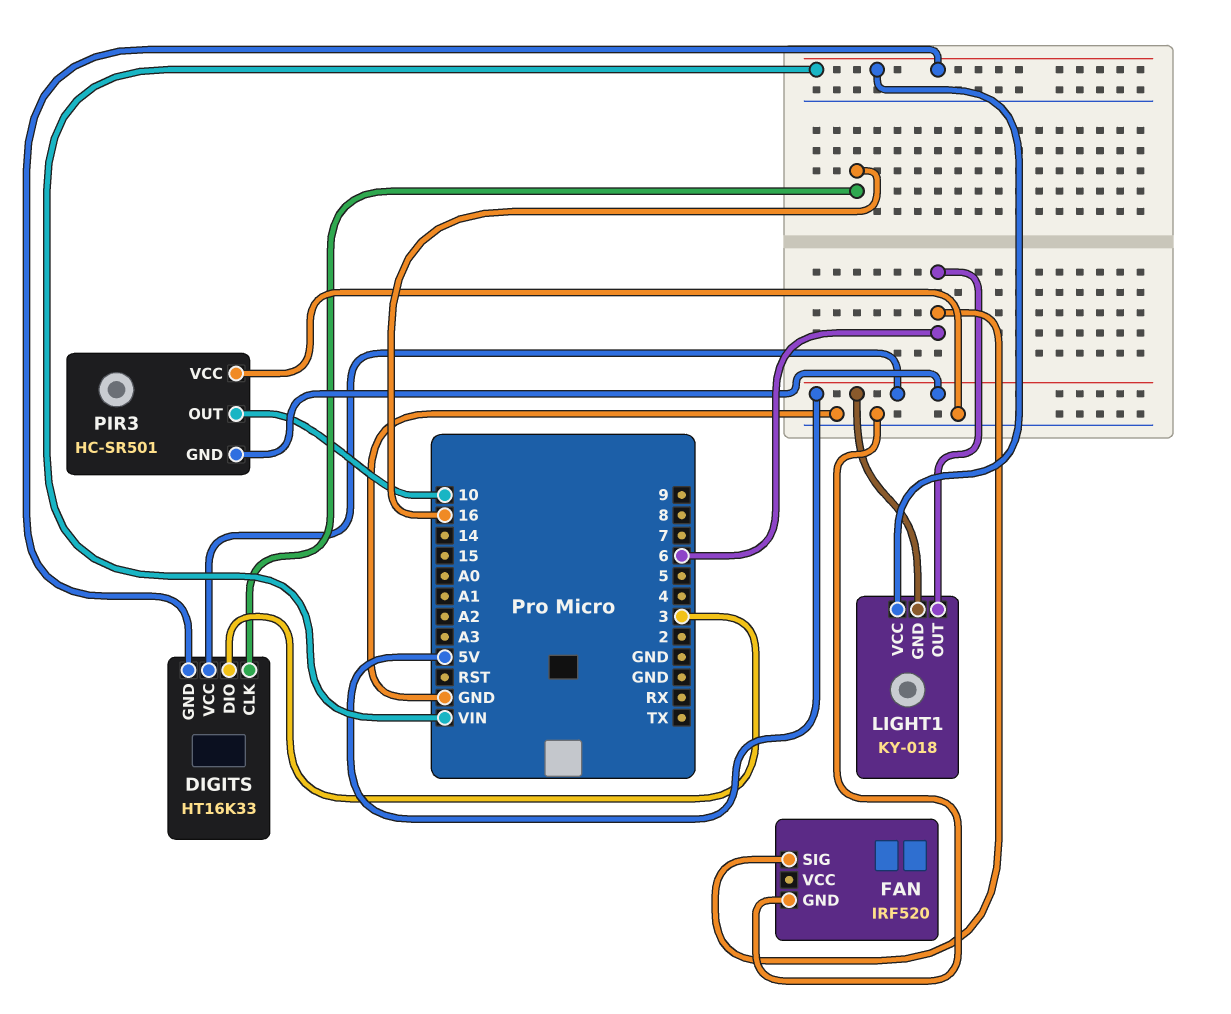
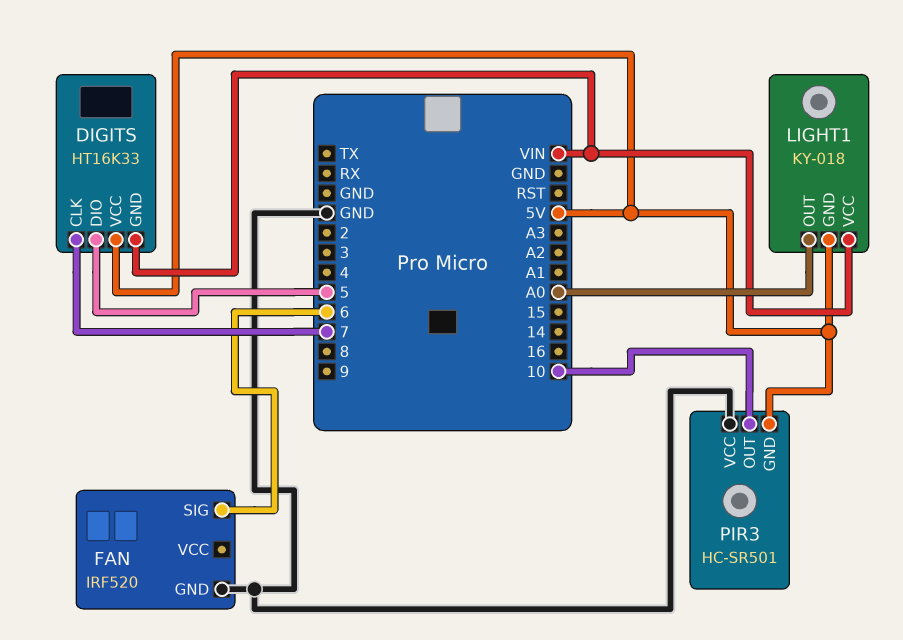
DIGITS pin CLK: 16 -> 7
DIGITS pin DIO: 3 -> 5
LIGHT1 pin OUT: 6 -> A0

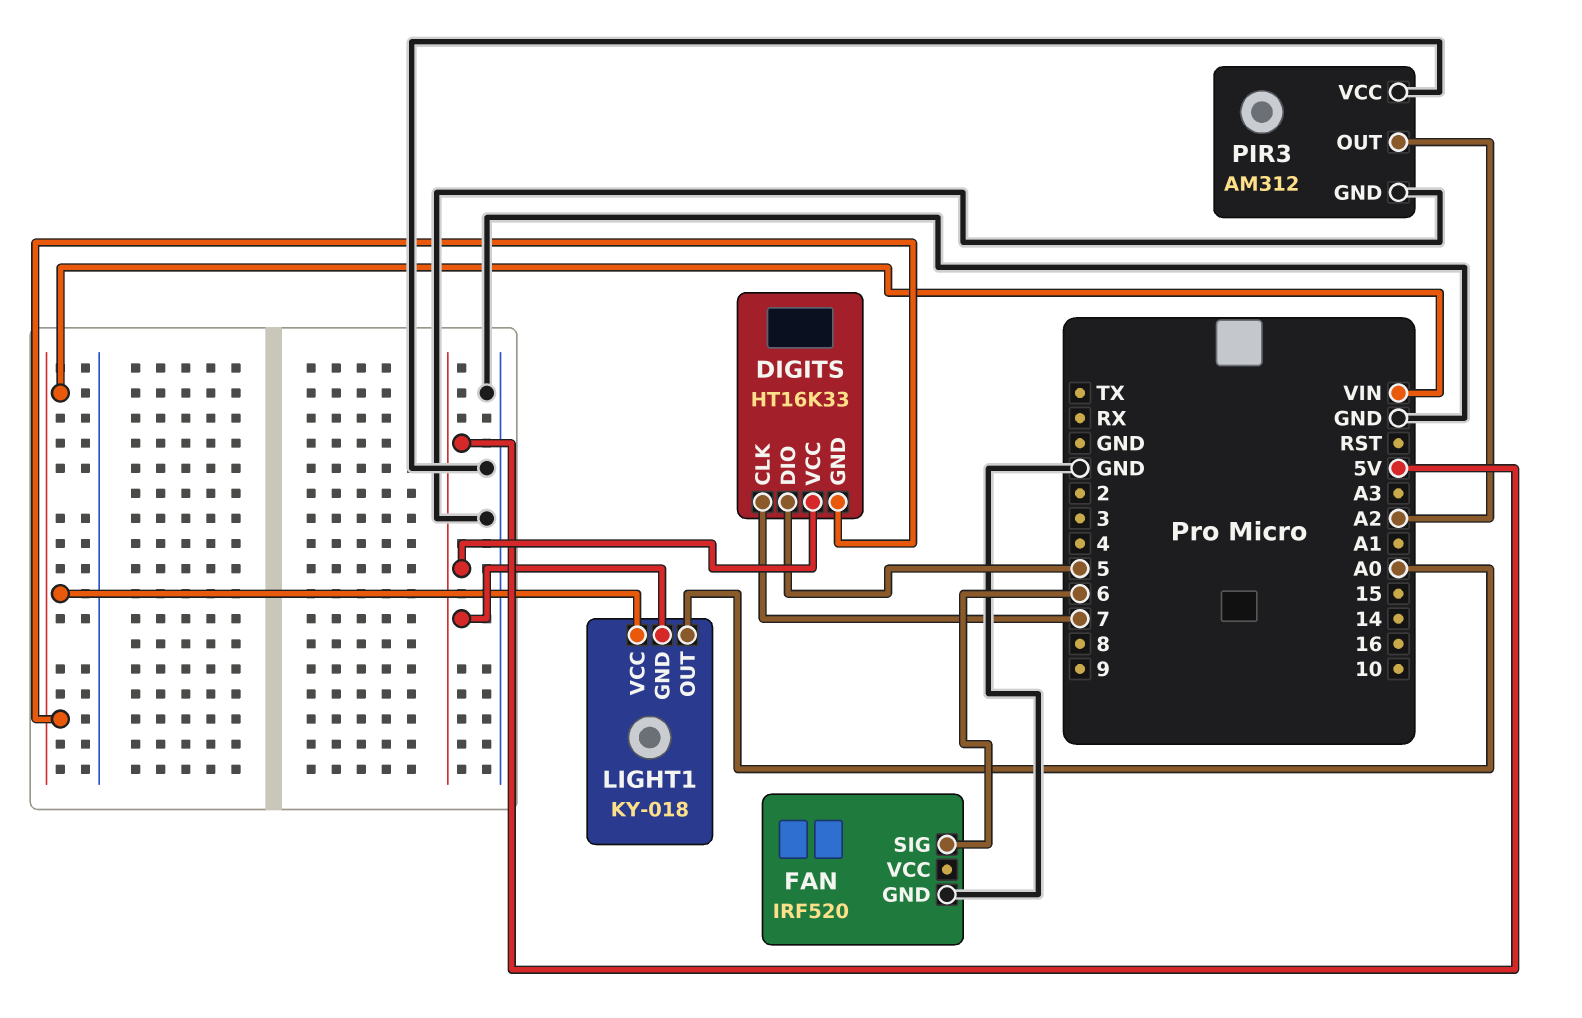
PIR3: HC-SR501 -> AM312
PIR3 pin GND: 5V -> GND
PIR3 pin OUT: 10 -> A2

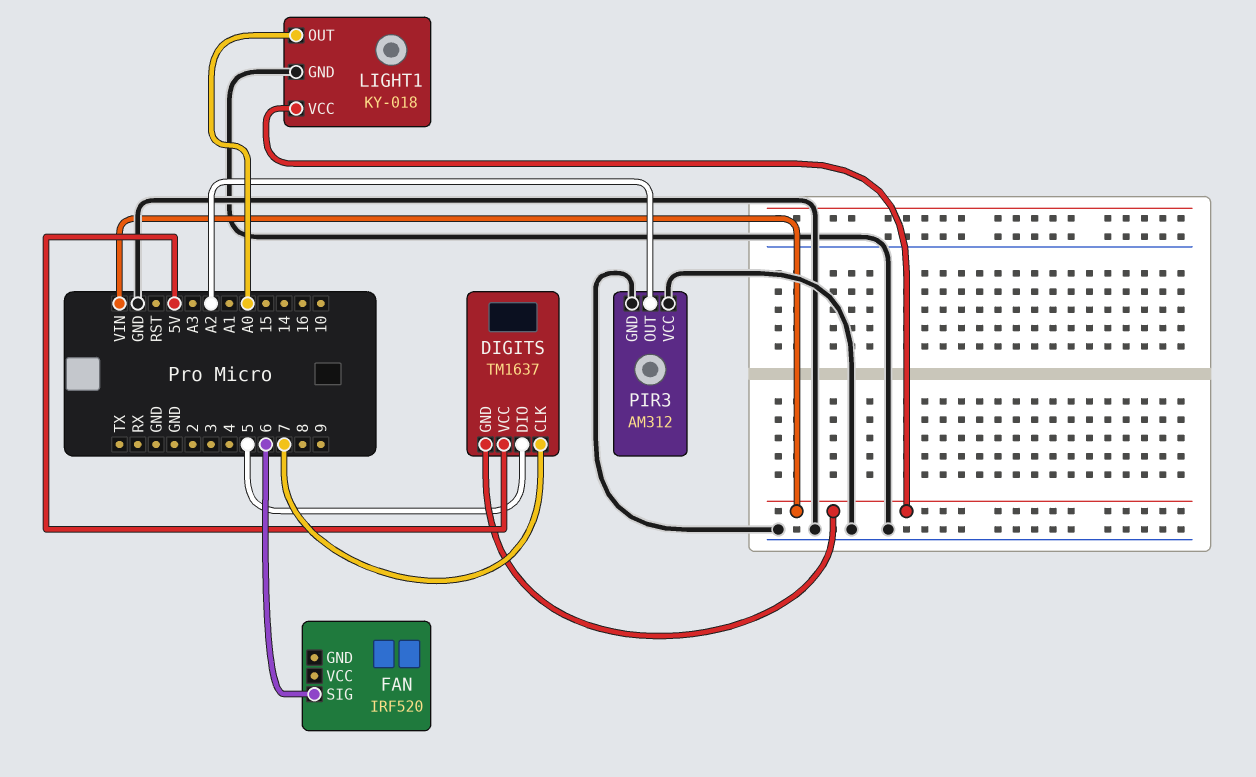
DIGITS: HT16K33 -> TM1637
FAN pin GND: GND -> none
LIGHT1 pin GND: 5V -> GND

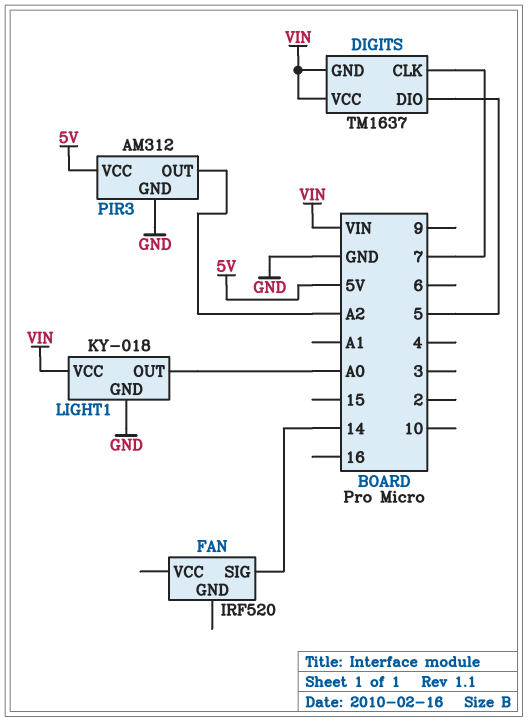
DIGITS pin VCC: 5V -> VIN
FAN pin SIG: 6 -> 14
PIR3 pin VCC: GND -> 5V

